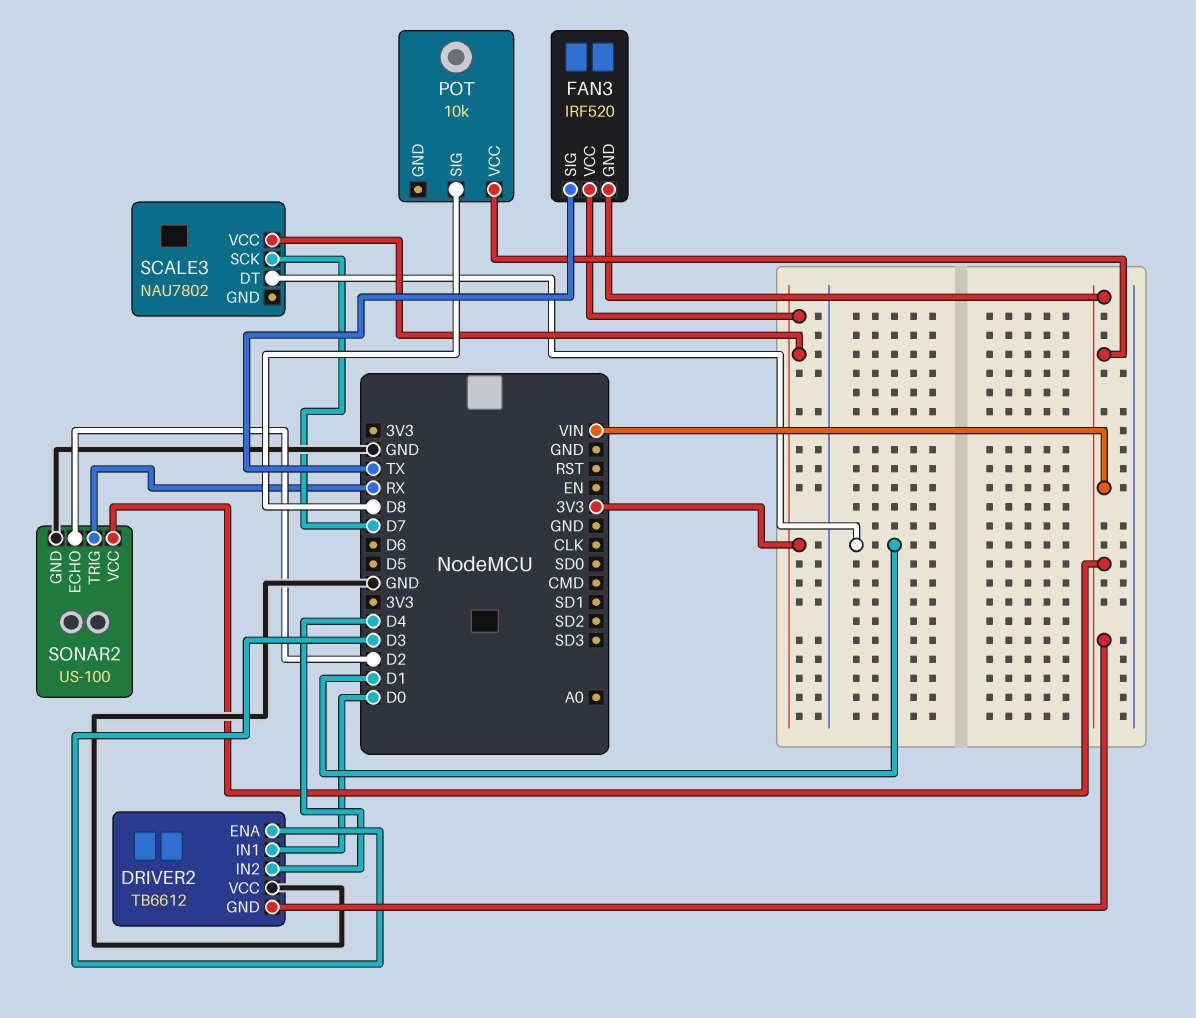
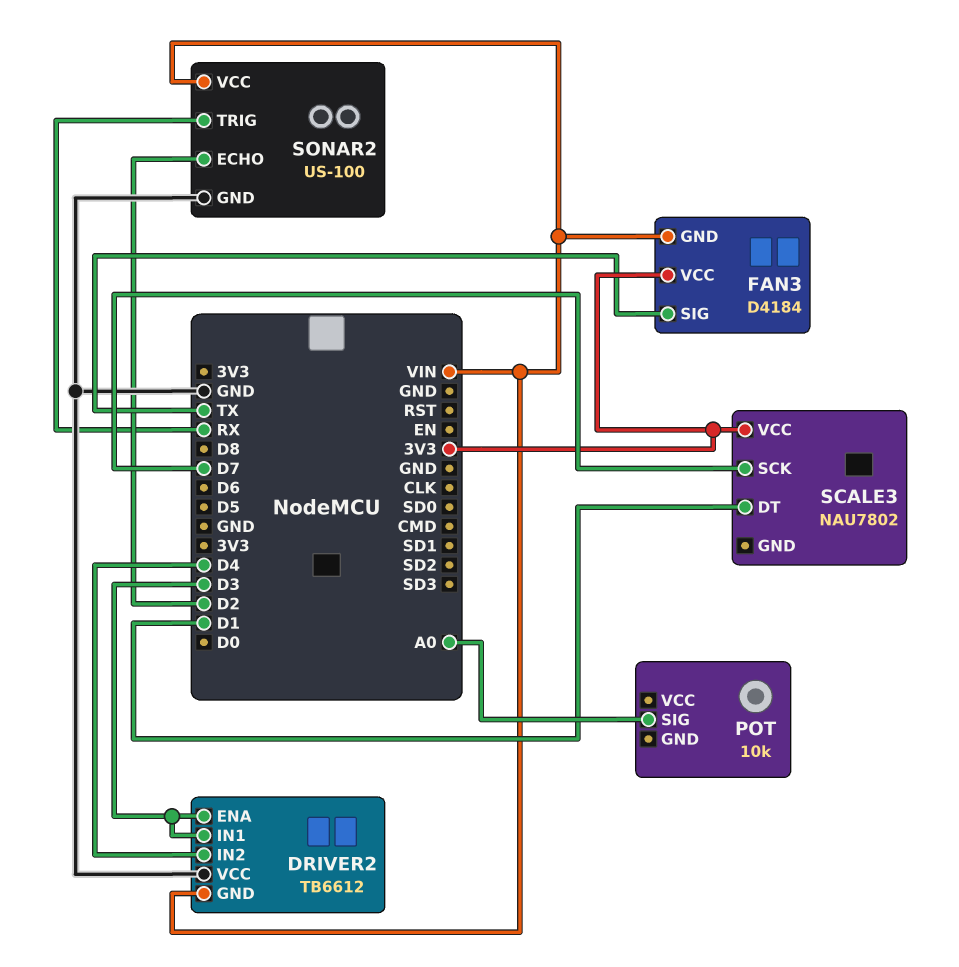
DRIVER2 pin IN1: D0 -> D3
FAN3: IRF520 -> D4184
POT pin SIG: D8 -> A0
POT pin VCC: VIN -> none

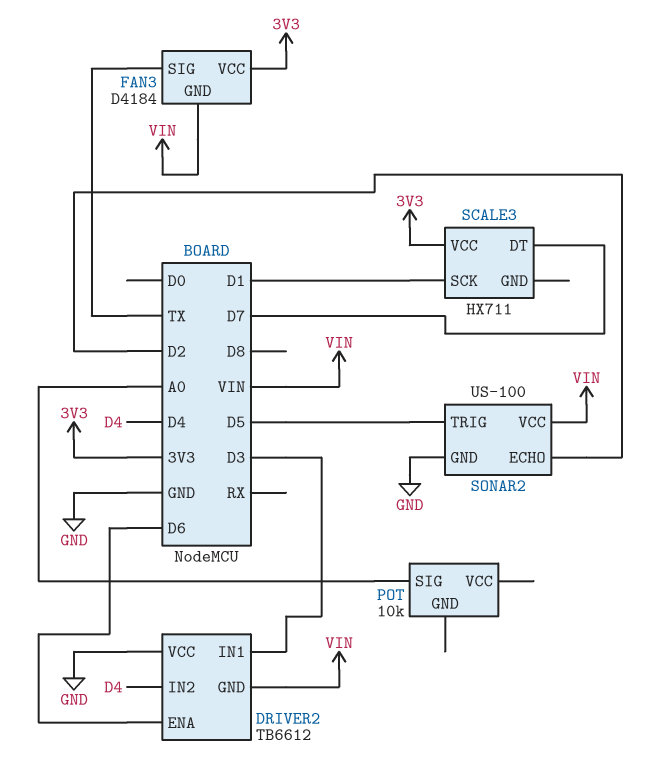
DRIVER2 pin ENA: D3 -> D6
SCALE3: NAU7802 -> HX711
SCALE3 pin DT: D1 -> D7
SCALE3 pin SCK: D7 -> D1
SONAR2 pin TRIG: RX -> D5

